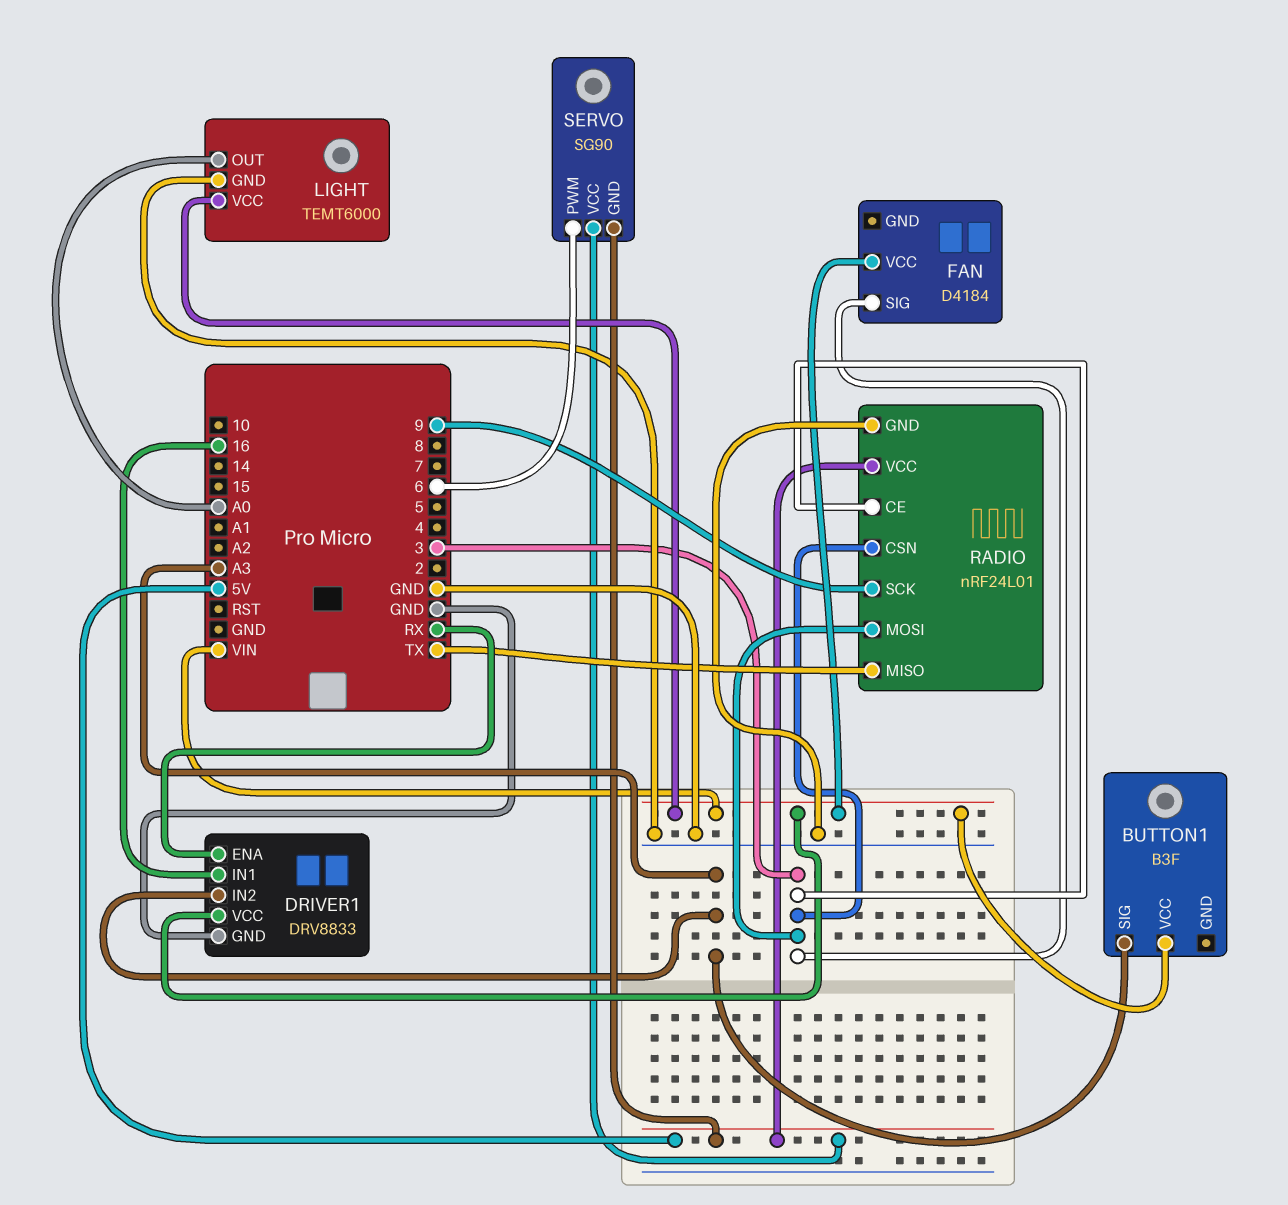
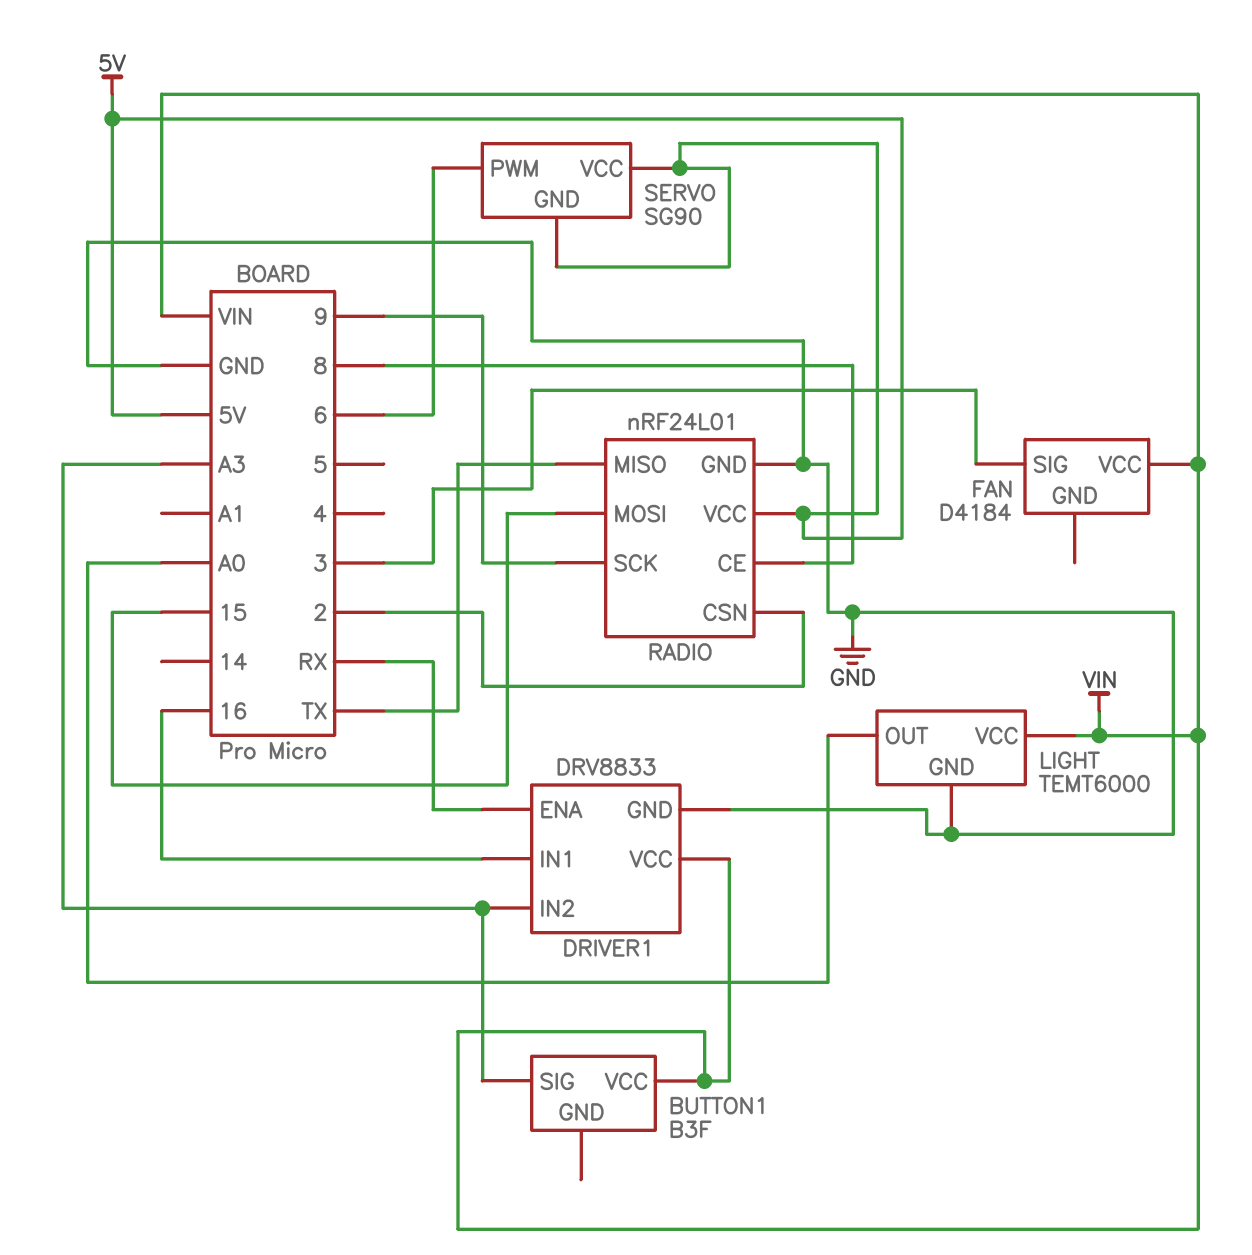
RADIO pin CE: 3 -> 8
RADIO pin CSN: 3 -> 2
RADIO pin MOSI: 3 -> 15

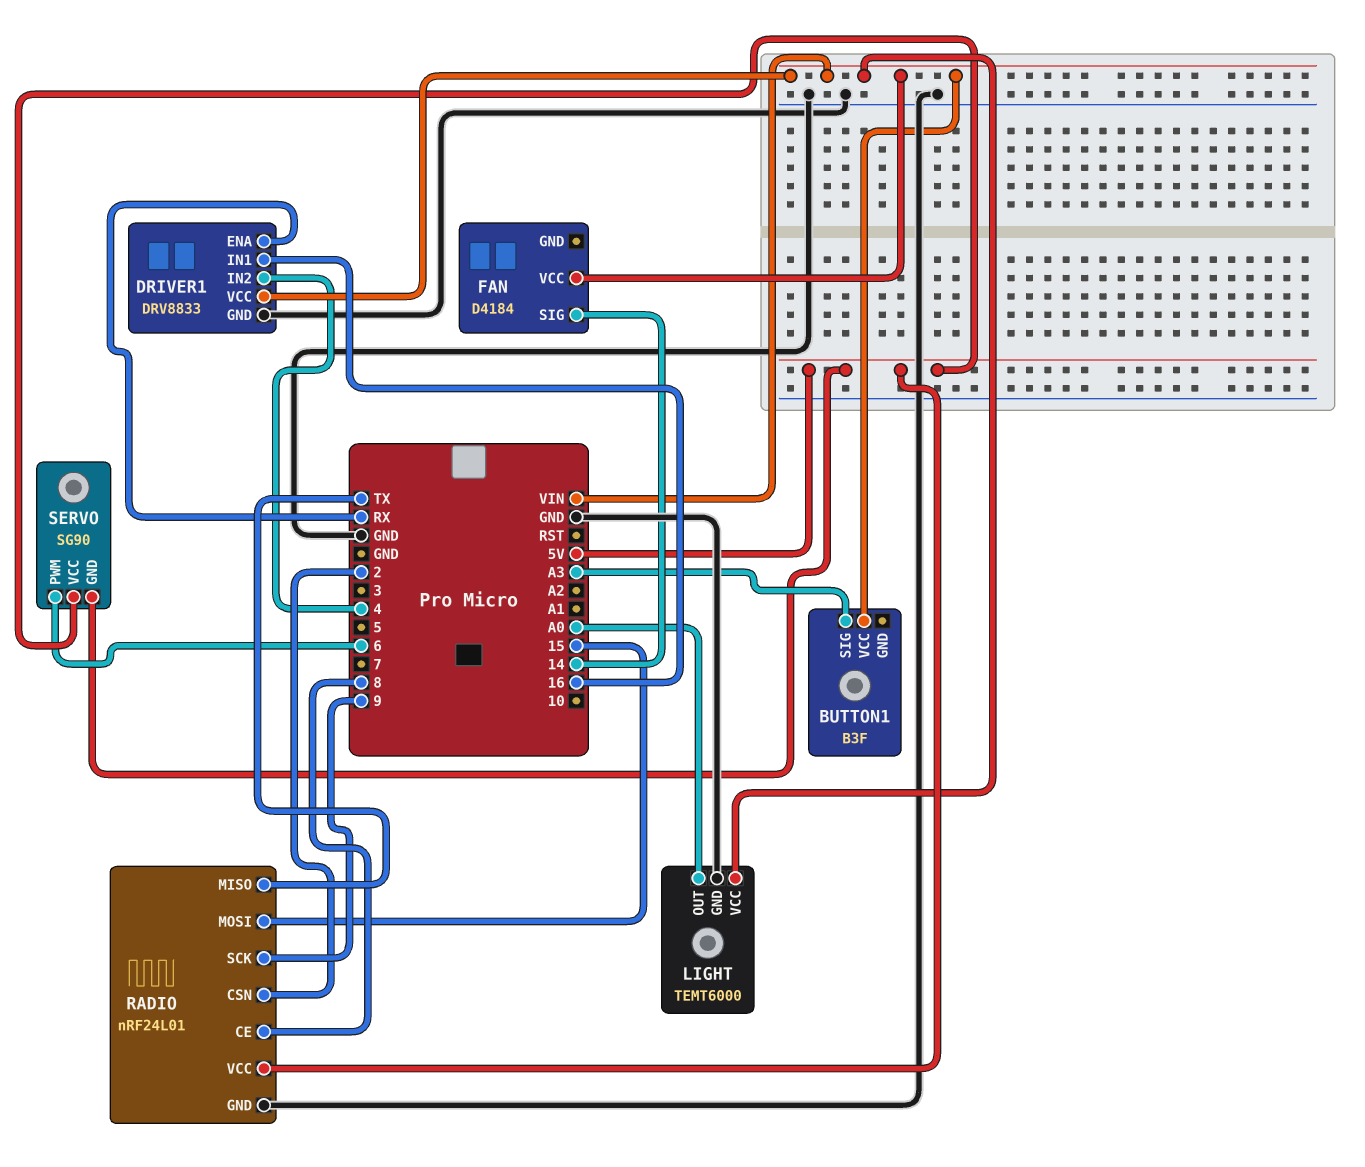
DRIVER1 pin IN2: A3 -> 4
FAN pin SIG: 3 -> 14

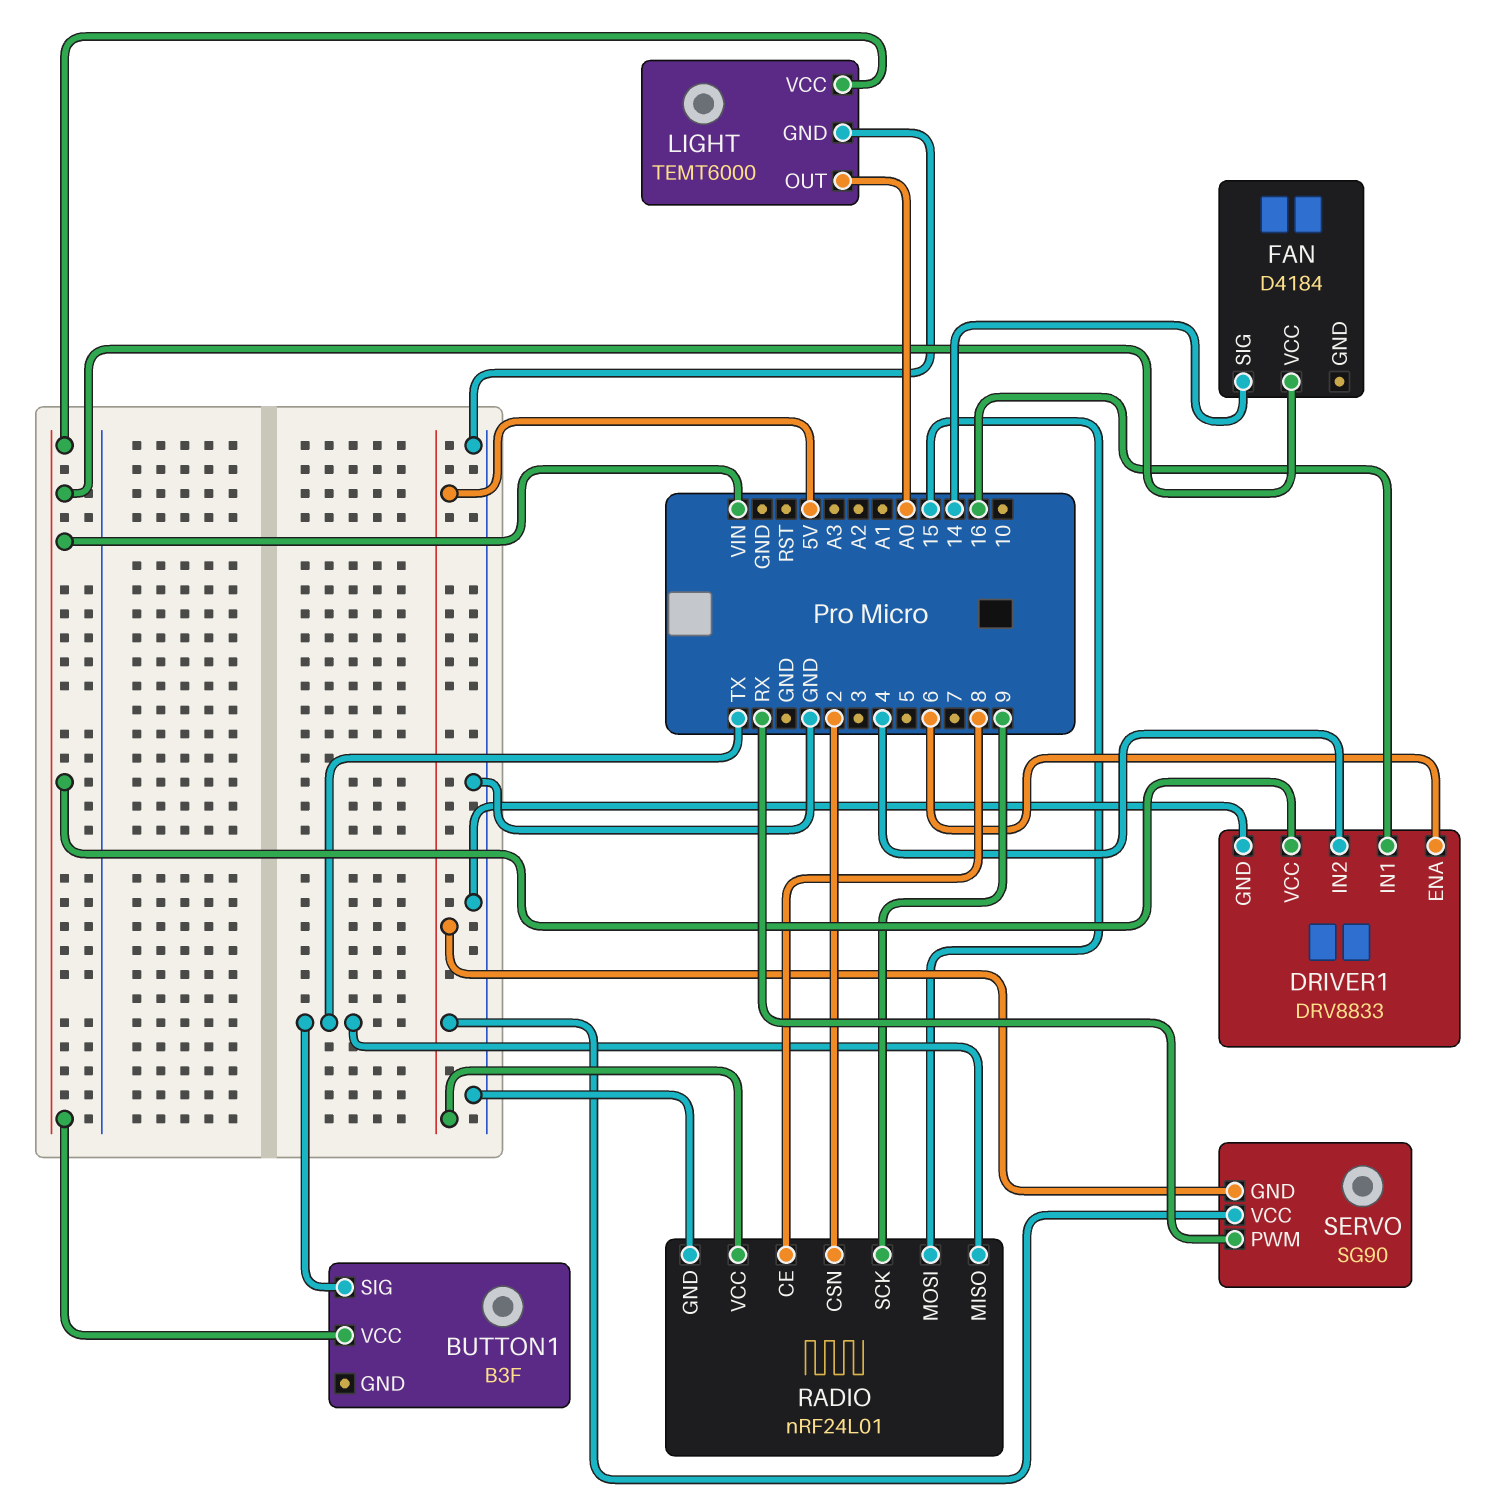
BUTTON1 pin SIG: A3 -> TX
DRIVER1 pin ENA: RX -> 6
SERVO pin PWM: 6 -> RX

